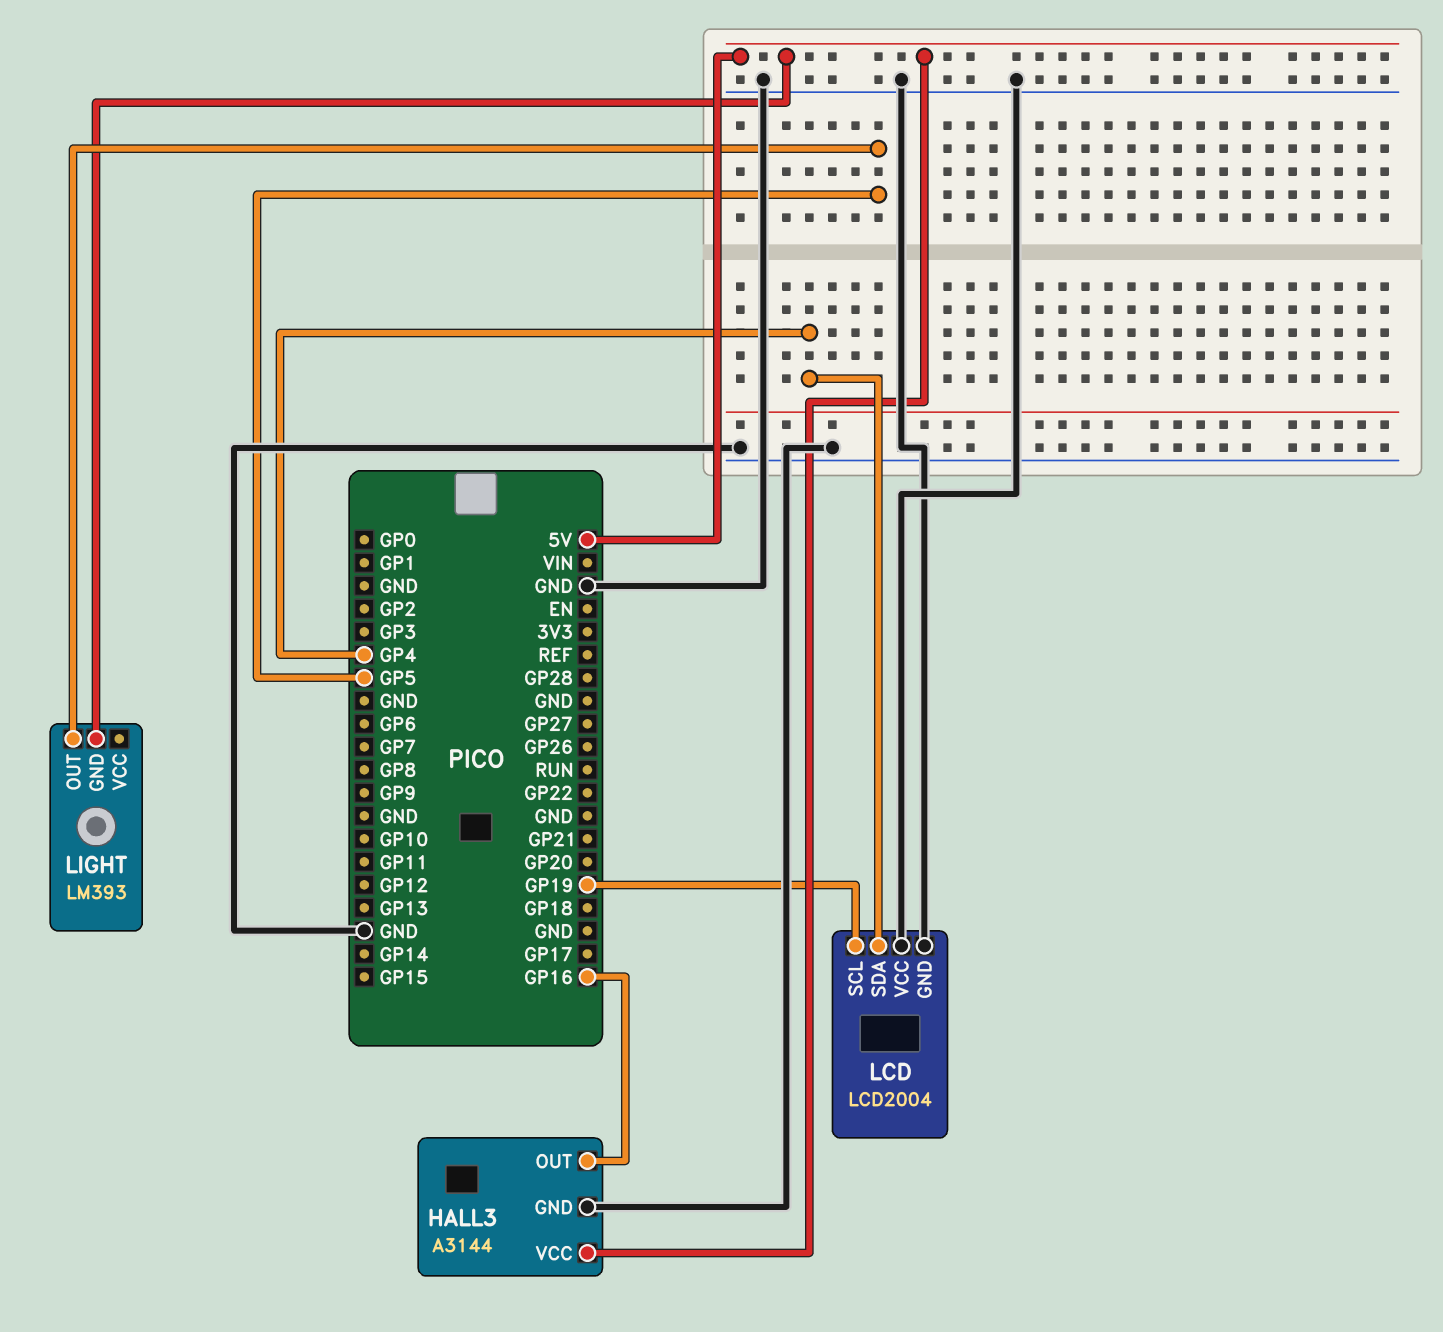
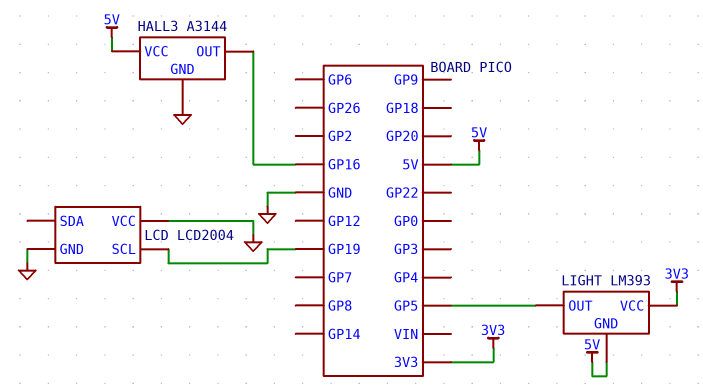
LCD pin SDA: GP4 -> none
LIGHT pin VCC: none -> 3V3

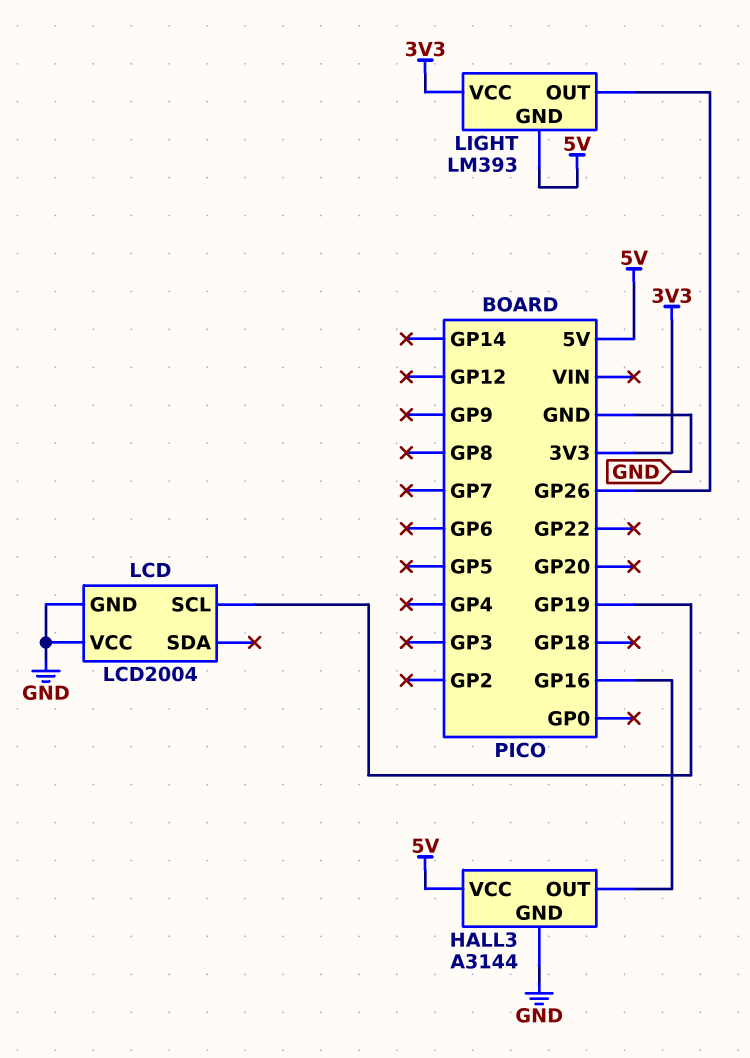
LIGHT pin OUT: GP5 -> GP26

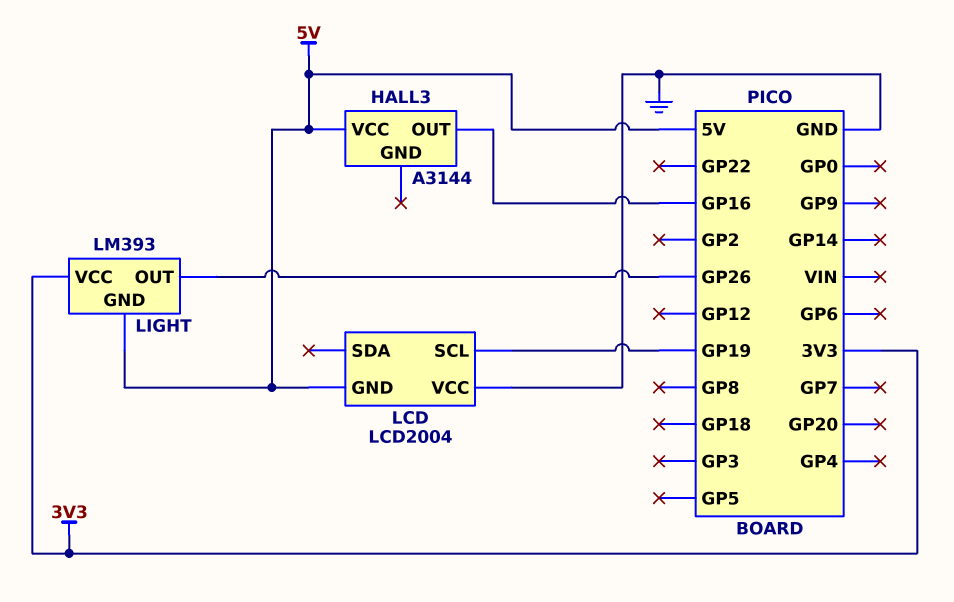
HALL3 pin GND: GND -> none
LCD pin GND: GND -> 5V

